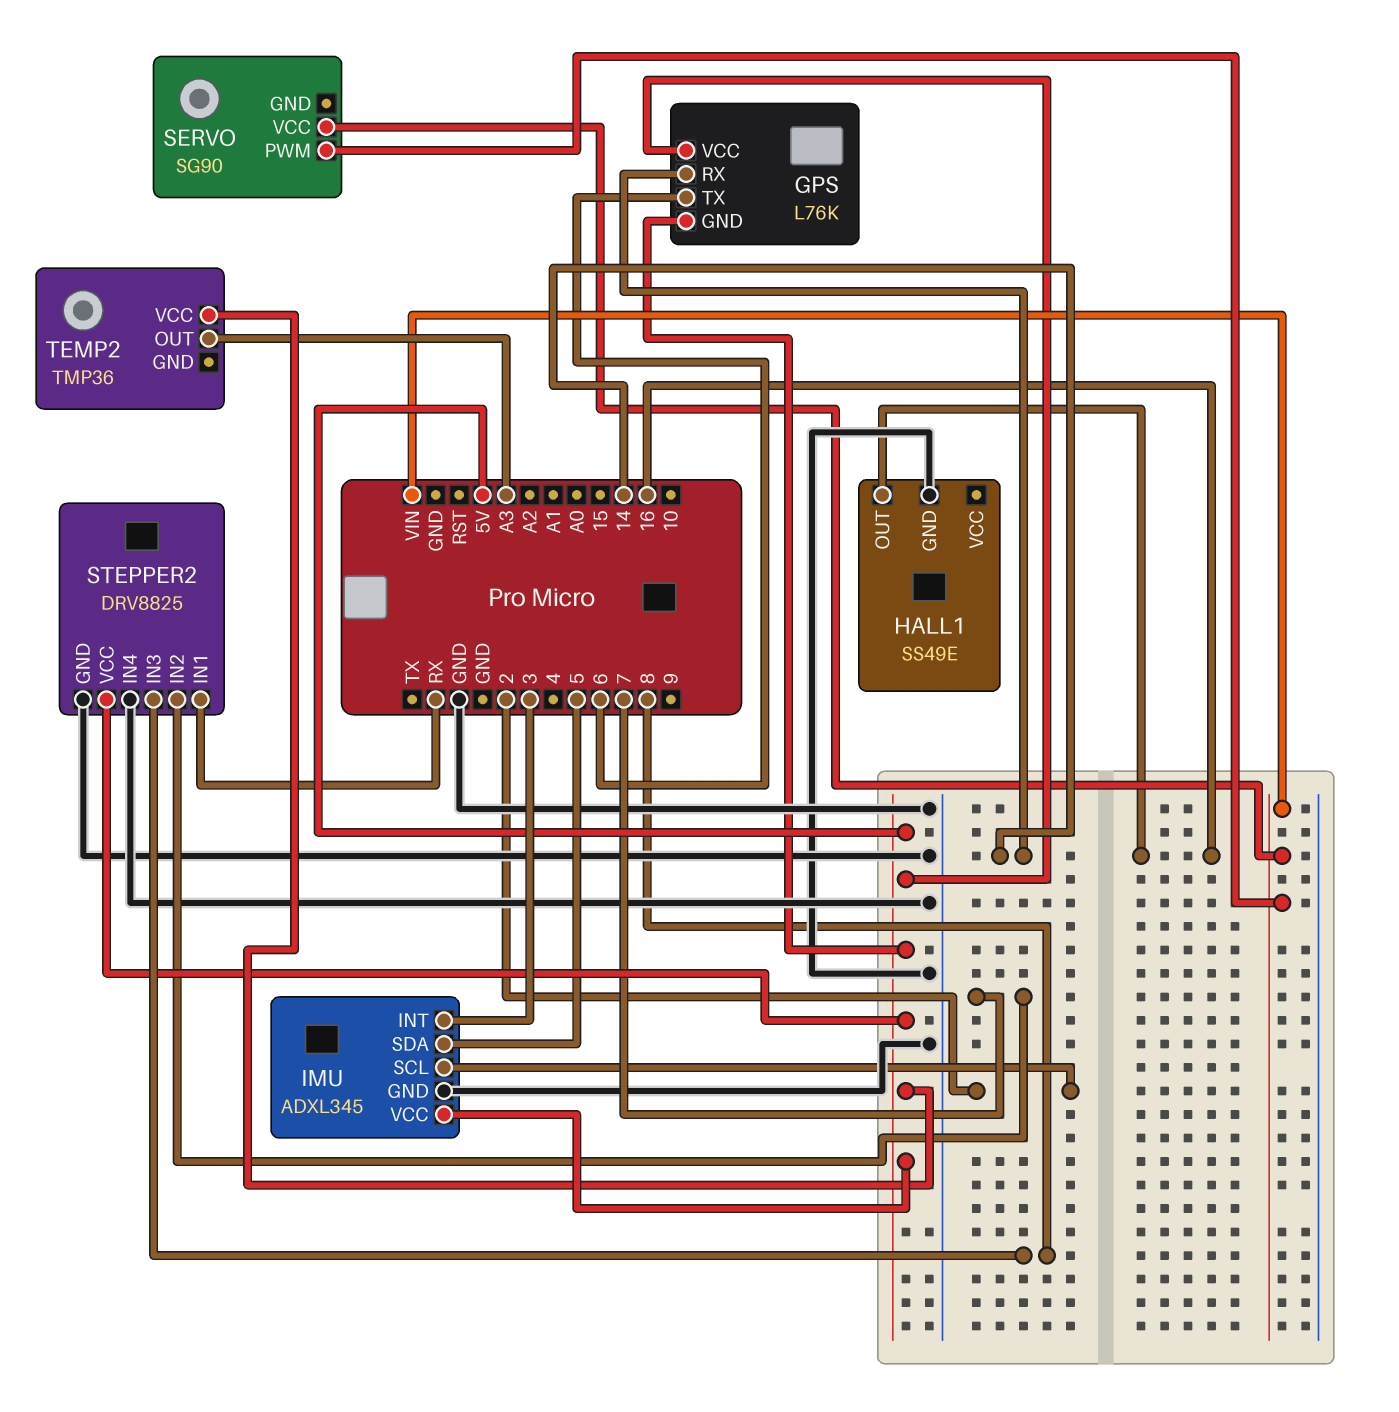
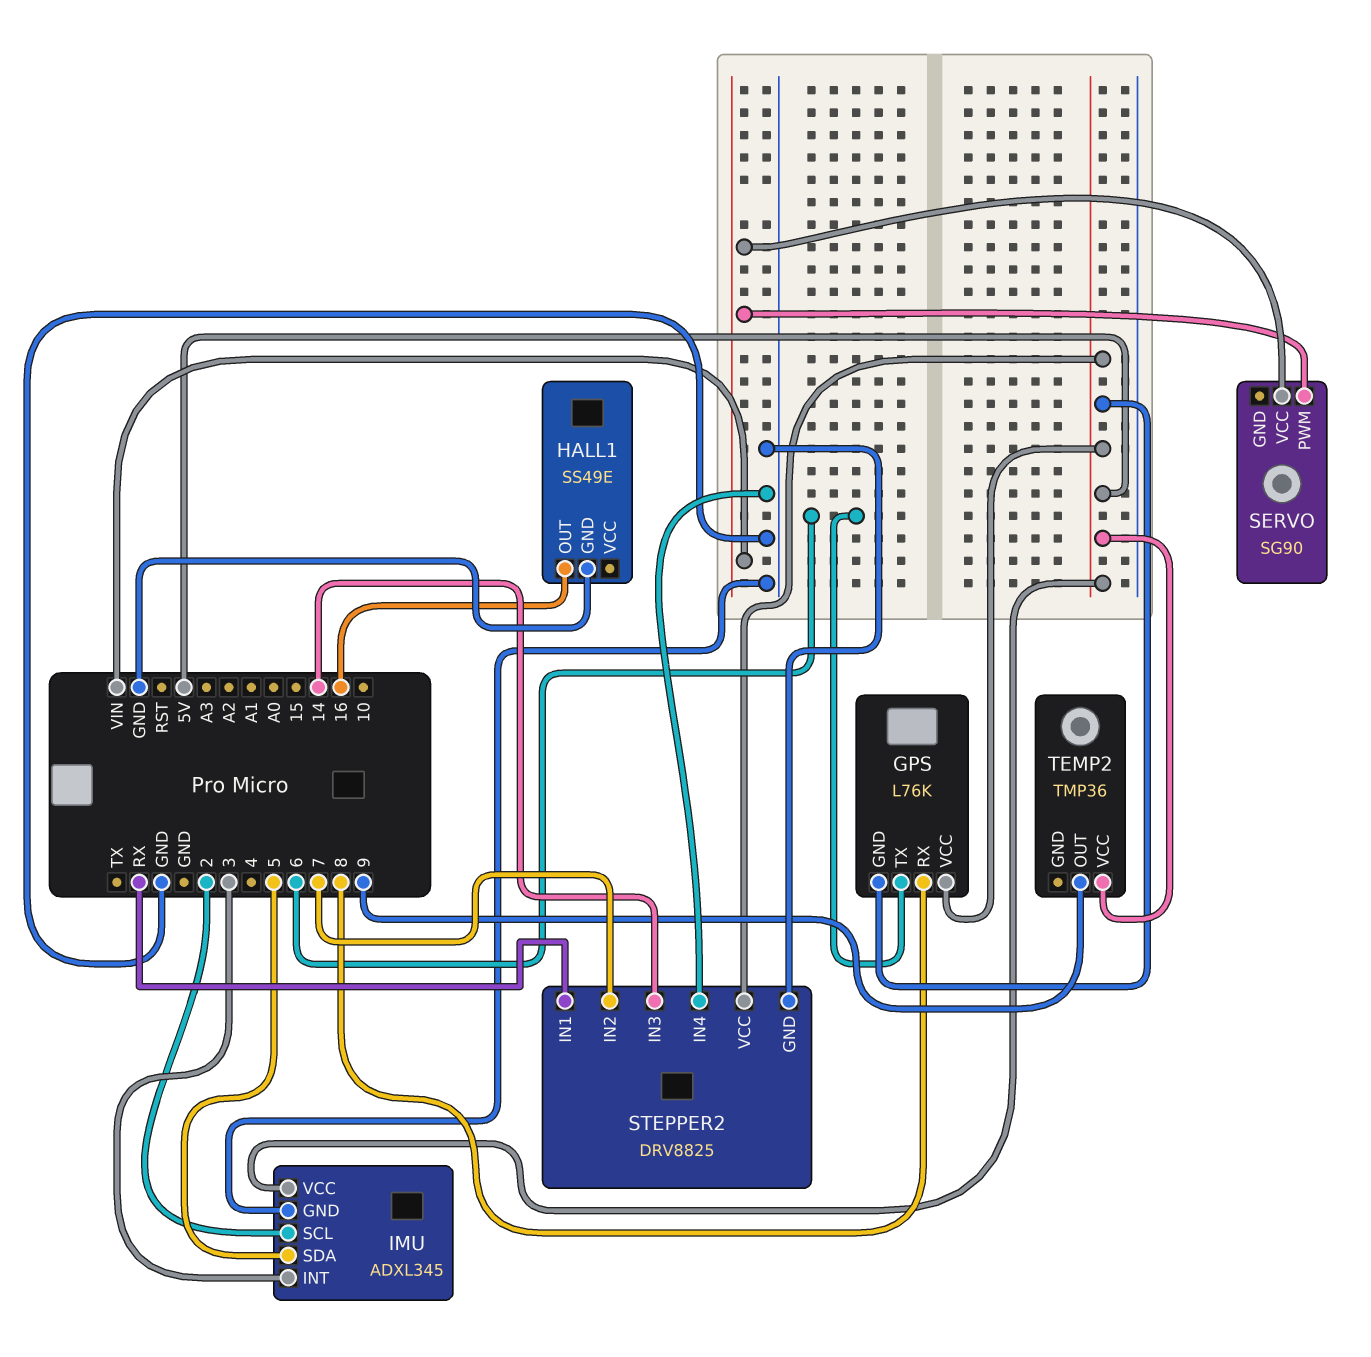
GPS pin RX: 14 -> 8
STEPPER2 pin IN3: 8 -> 14
TEMP2 pin OUT: A3 -> 9

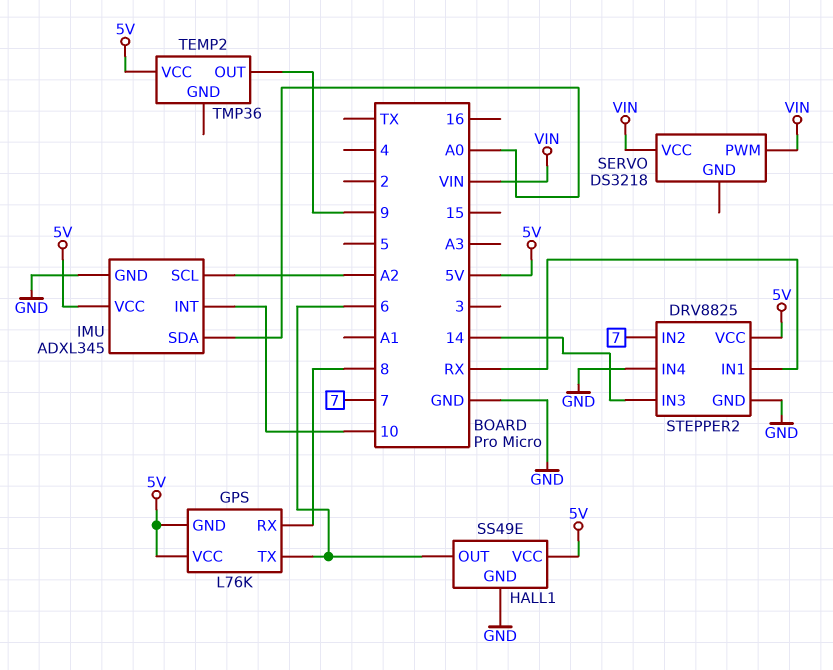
HALL1 pin OUT: 16 -> 6
HALL1 pin VCC: none -> 5V
IMU pin INT: 3 -> 10
IMU pin SCL: 2 -> A2
IMU pin SDA: 5 -> A0
SERVO: SG90 -> DS3218

